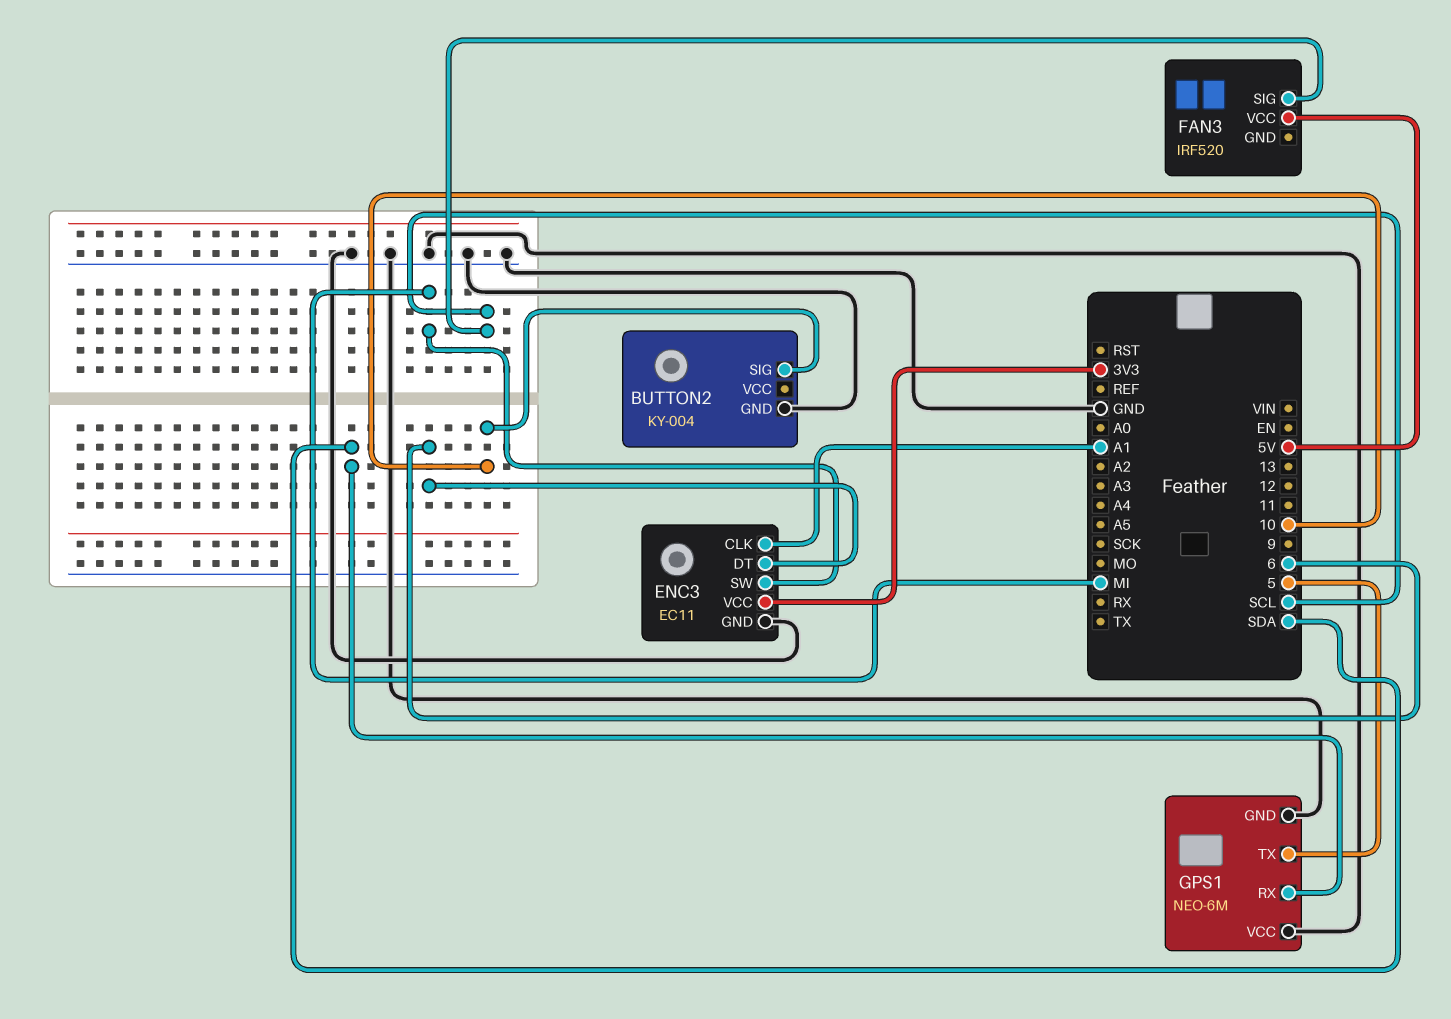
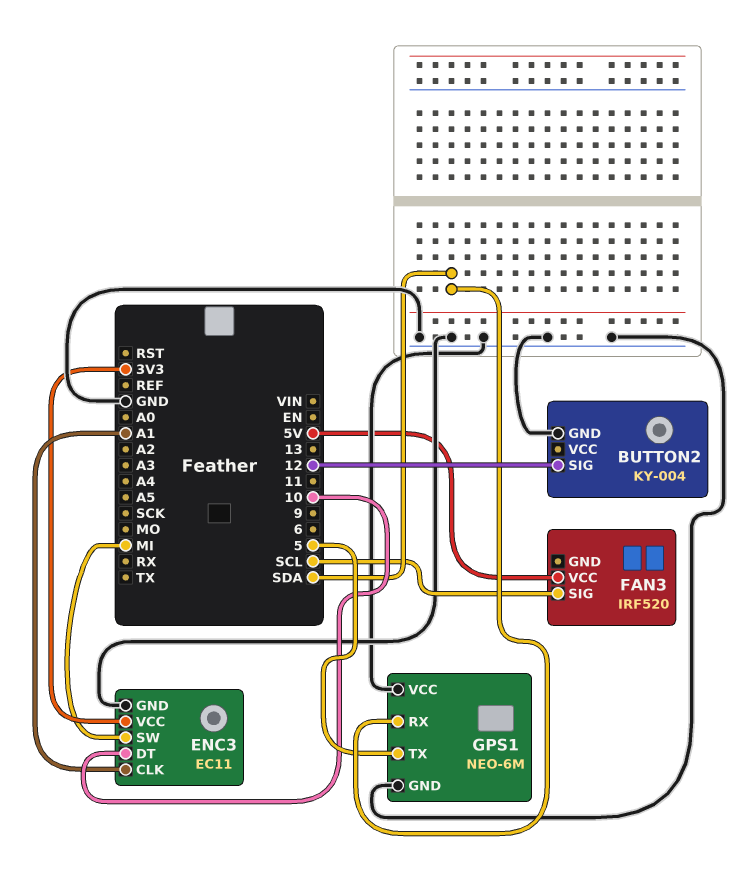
BUTTON2 pin SIG: 10 -> 12
ENC3 pin DT: 6 -> 10

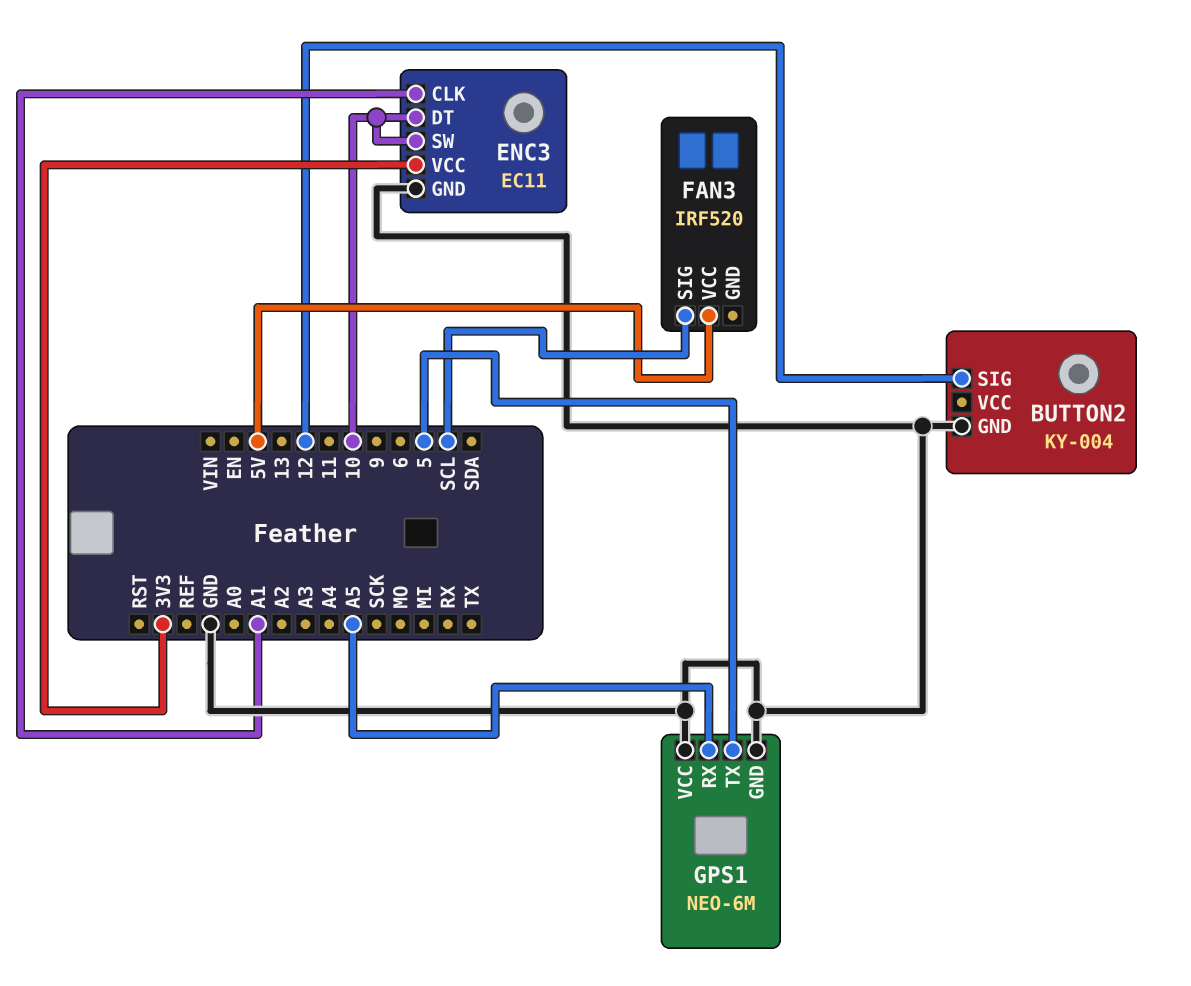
ENC3 pin SW: MI -> 10
GPS1 pin RX: SDA -> A5

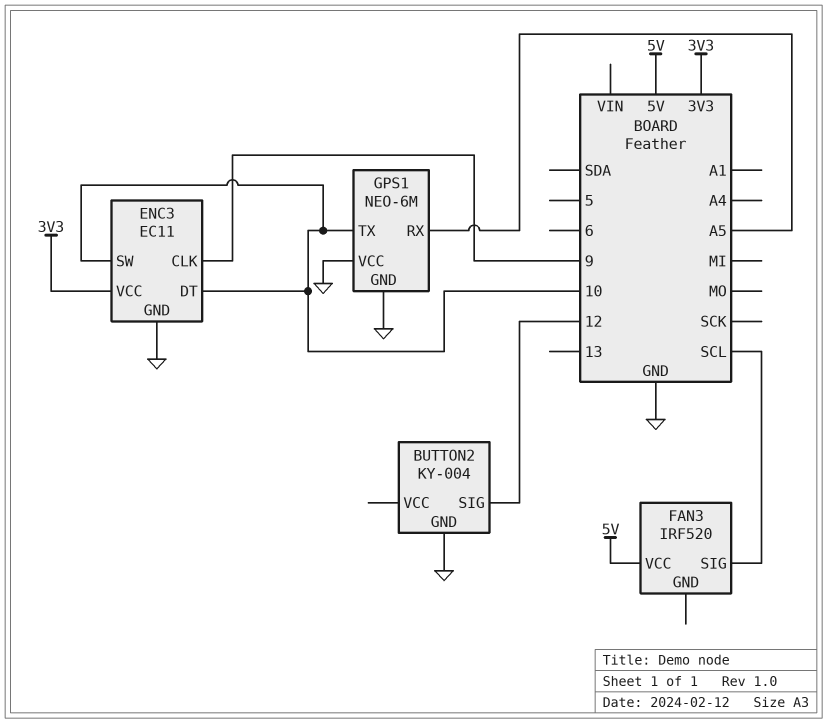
ENC3 pin CLK: A1 -> 9
GPS1 pin TX: 5 -> 10

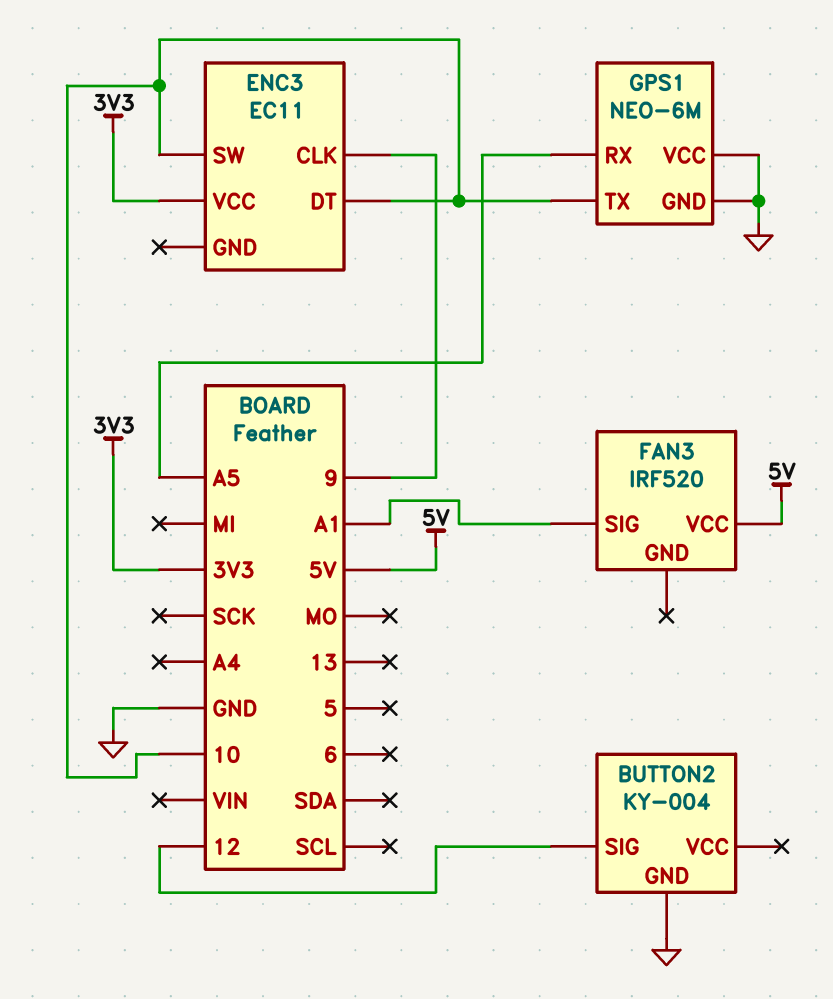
ENC3 pin GND: GND -> none
FAN3 pin SIG: SCL -> A1

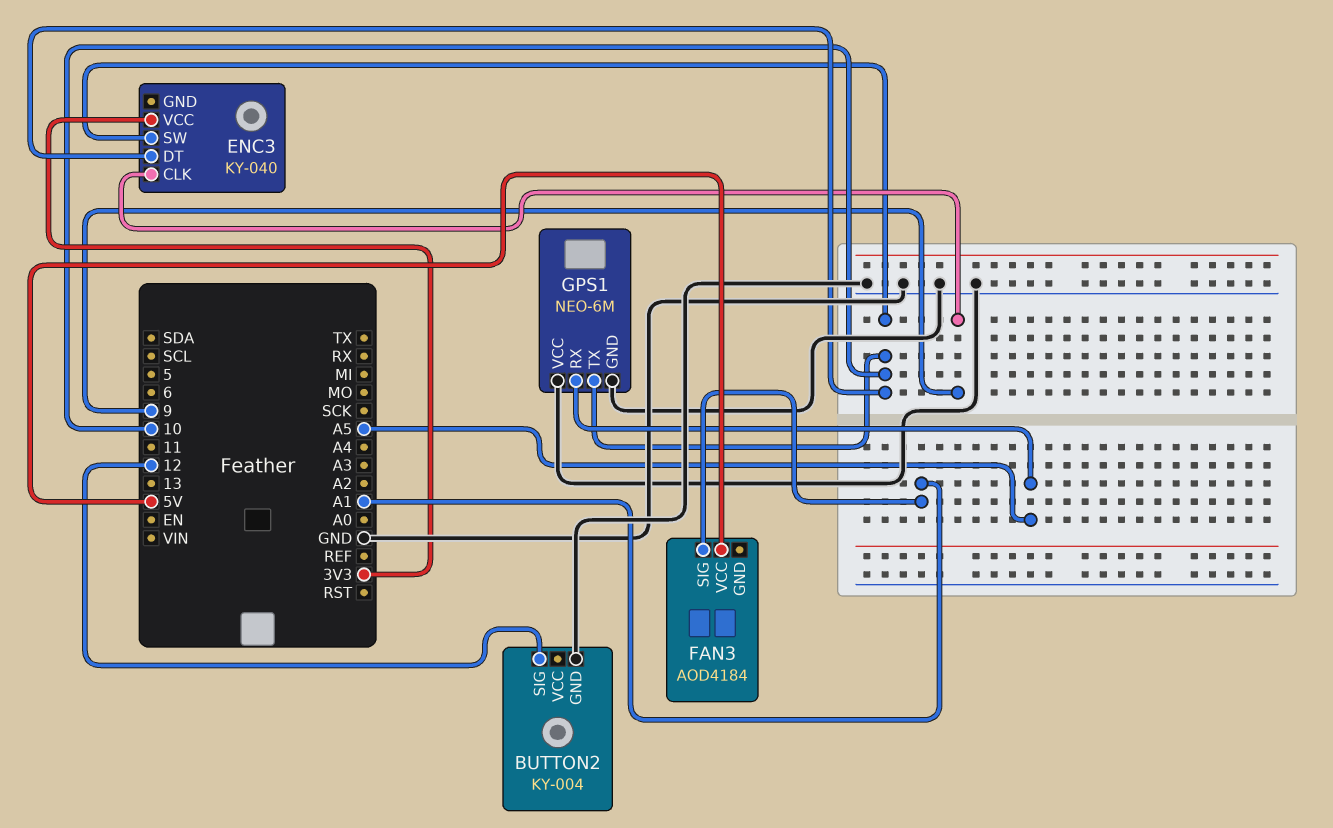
ENC3: EC11 -> KY-040
FAN3: IRF520 -> AOD4184

